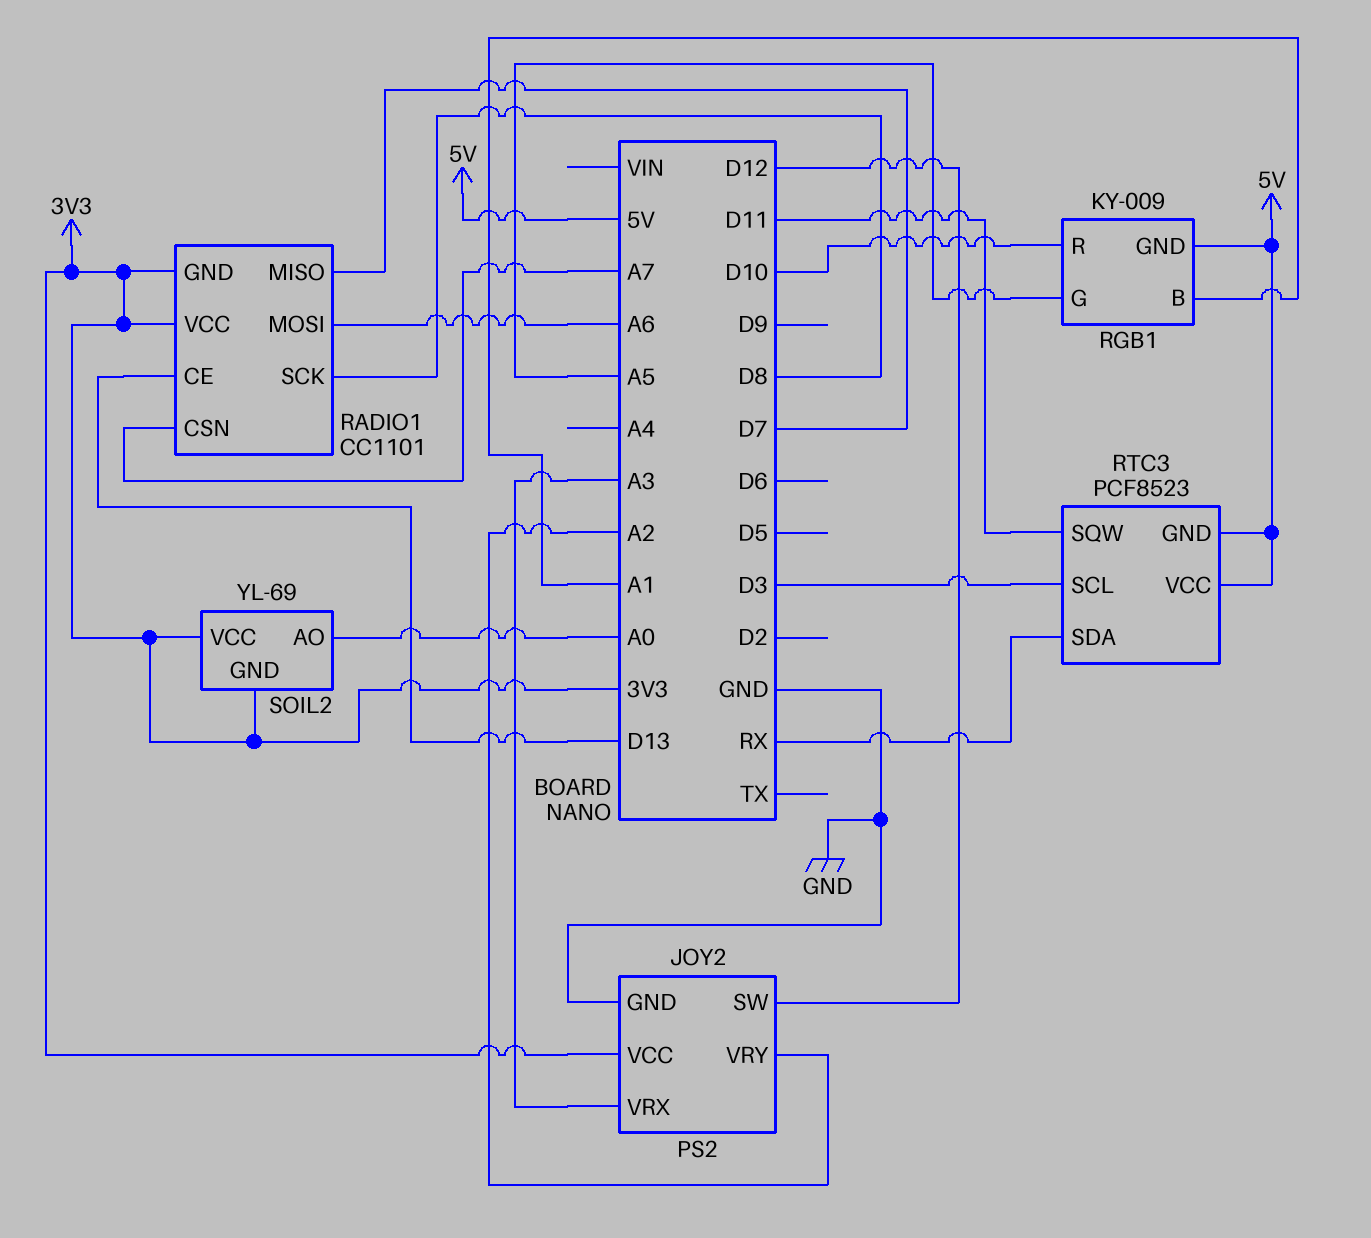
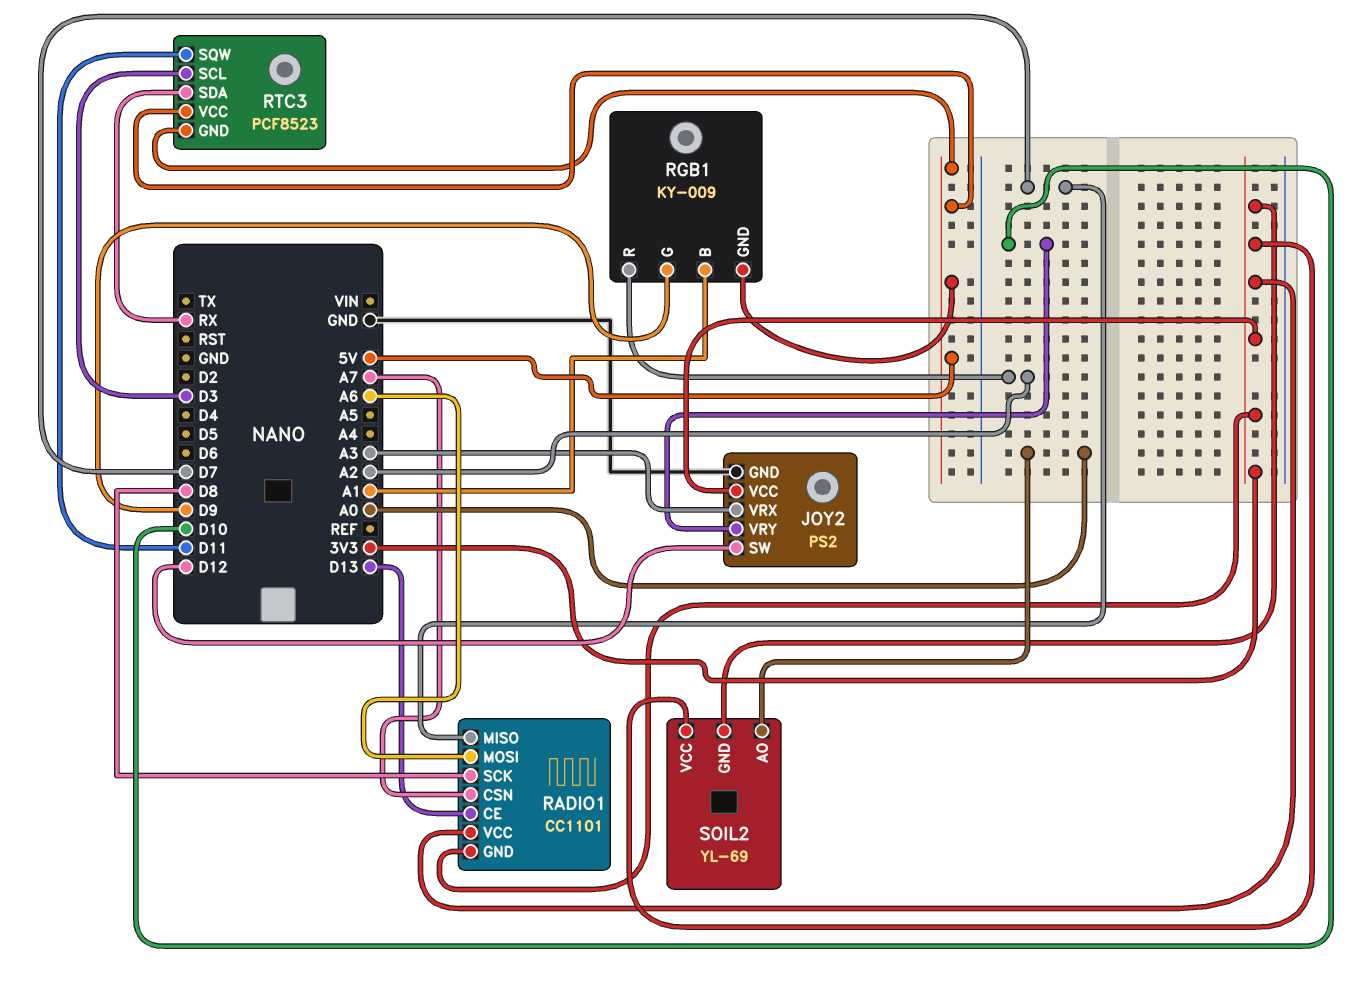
JOY2 pin VRY: A2 -> D10
RGB1 pin G: A5 -> D9
RGB1 pin R: D10 -> A2

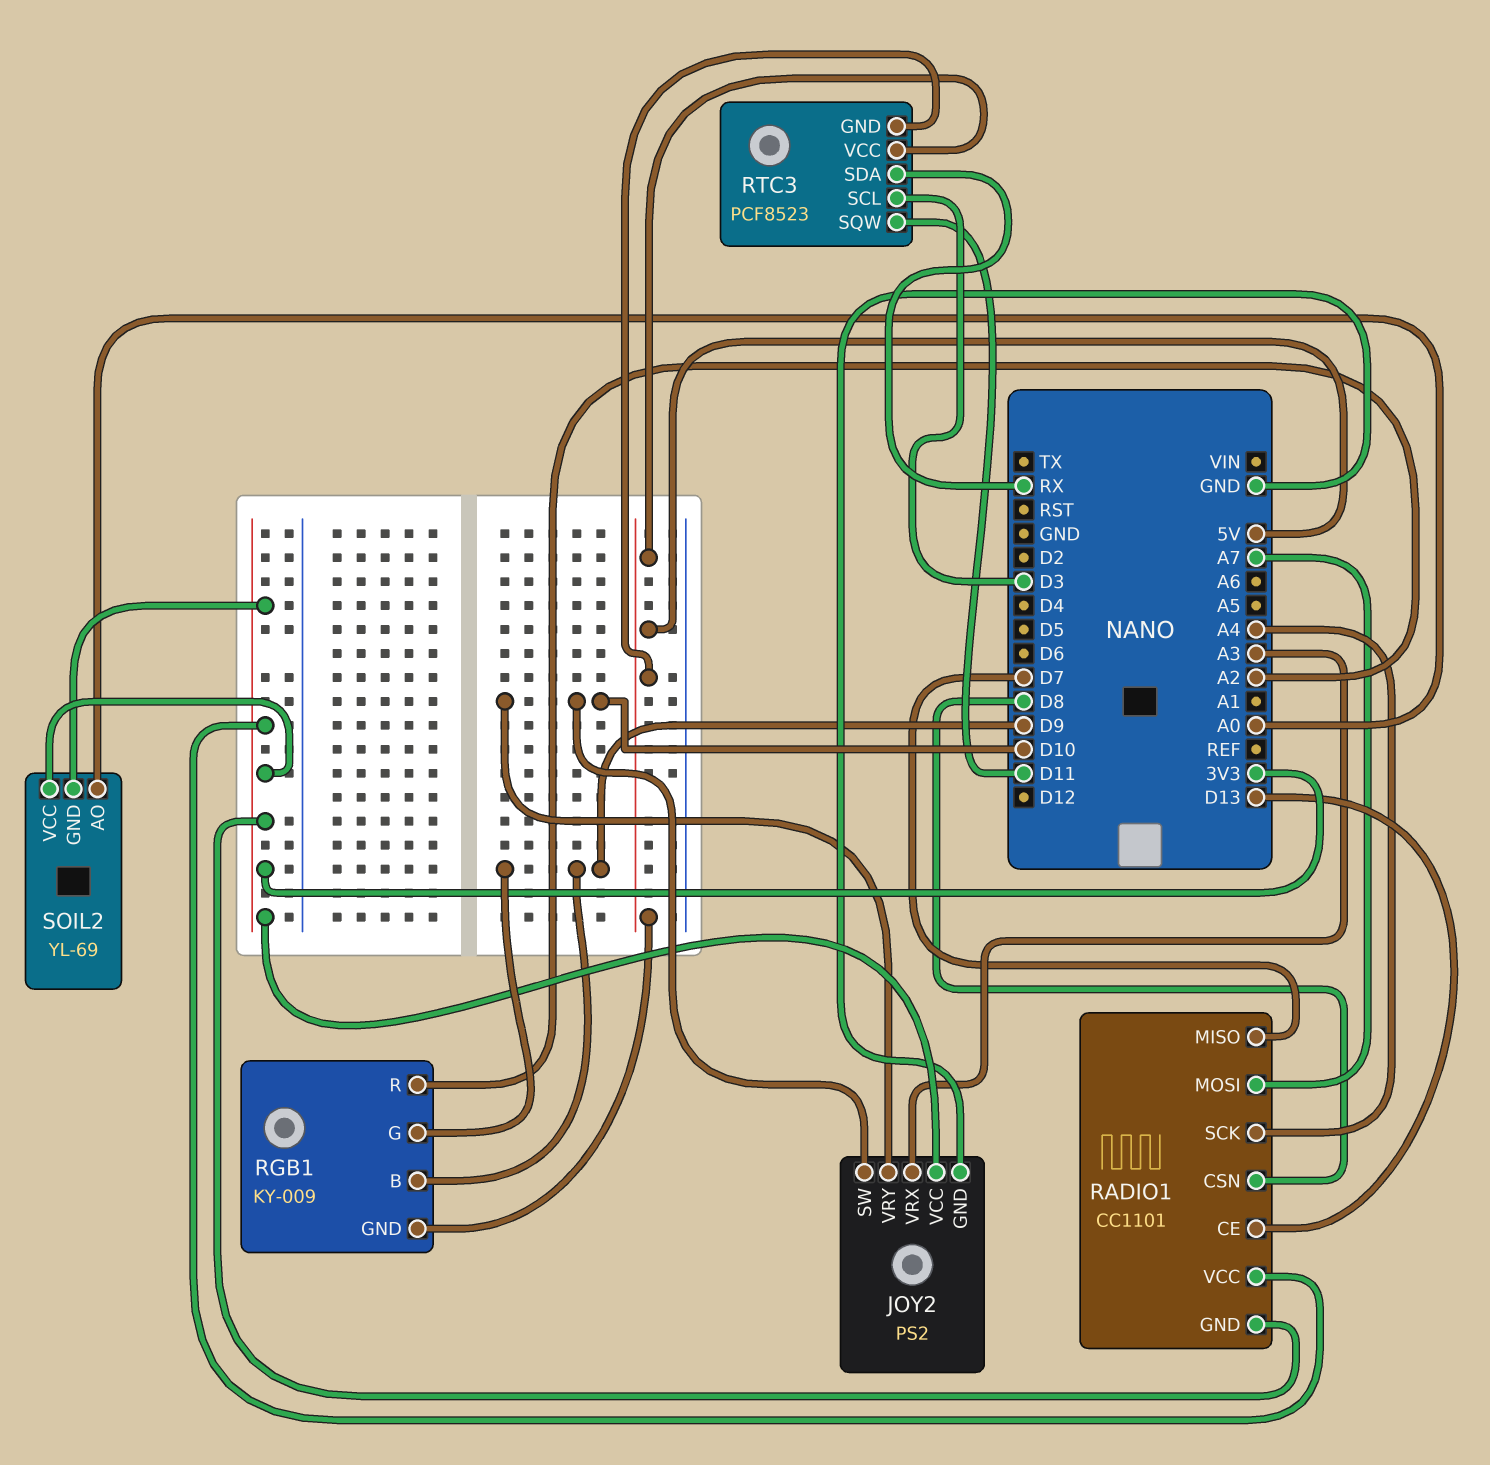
JOY2 pin SW: D12 -> D10
RADIO1 pin CSN: A7 -> D8
RADIO1 pin MOSI: A6 -> A7
RADIO1 pin SCK: D8 -> A4
RGB1 pin B: A1 -> D9

